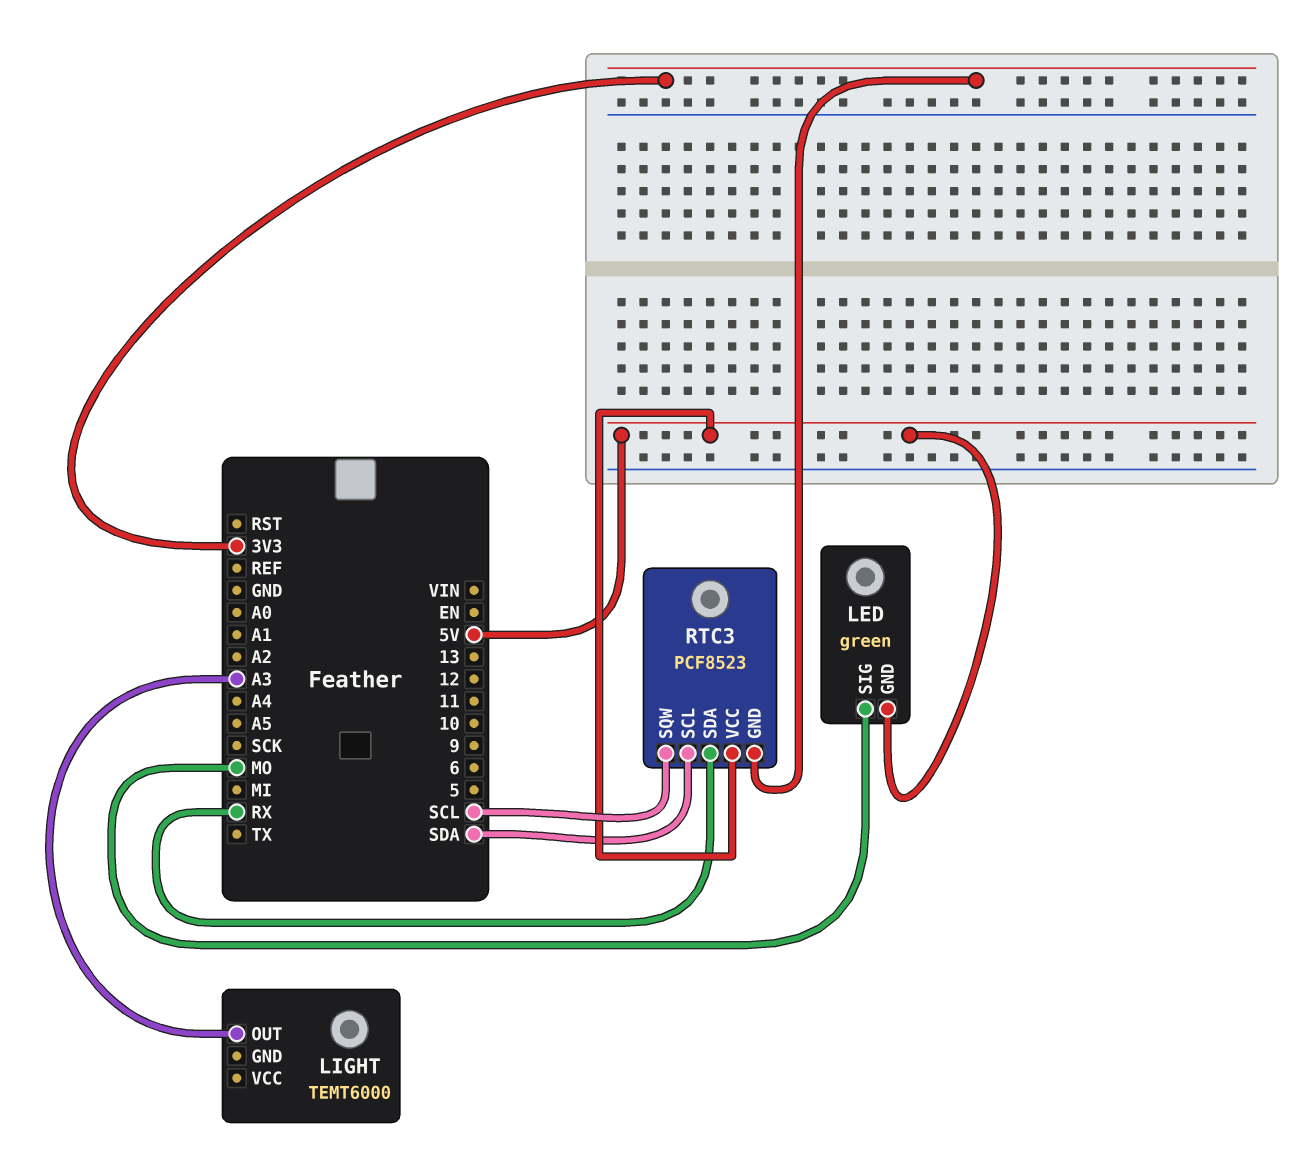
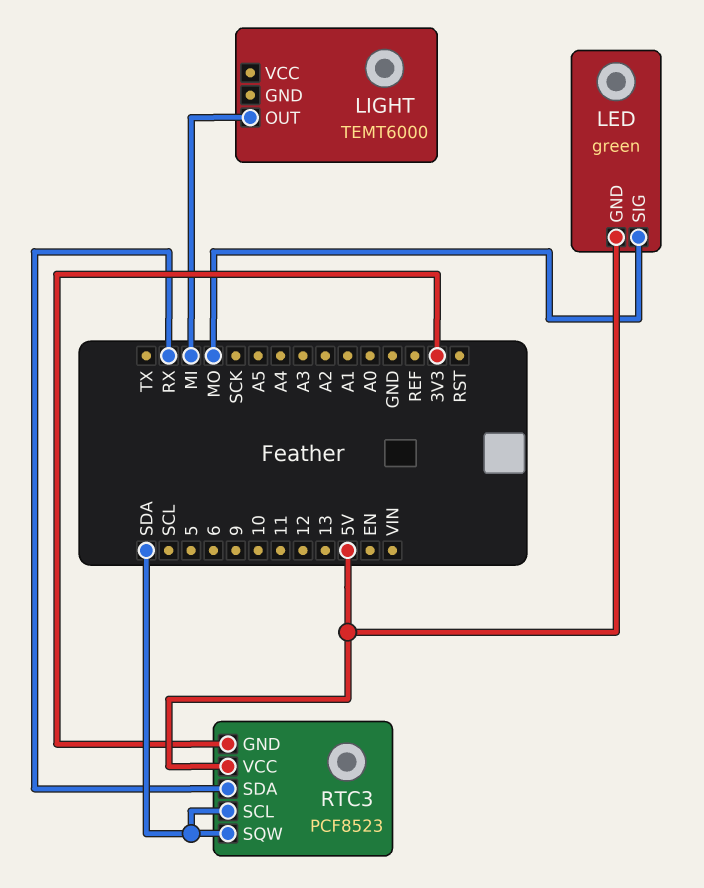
LIGHT pin OUT: A3 -> MI
RTC3 pin SQW: SCL -> SDA

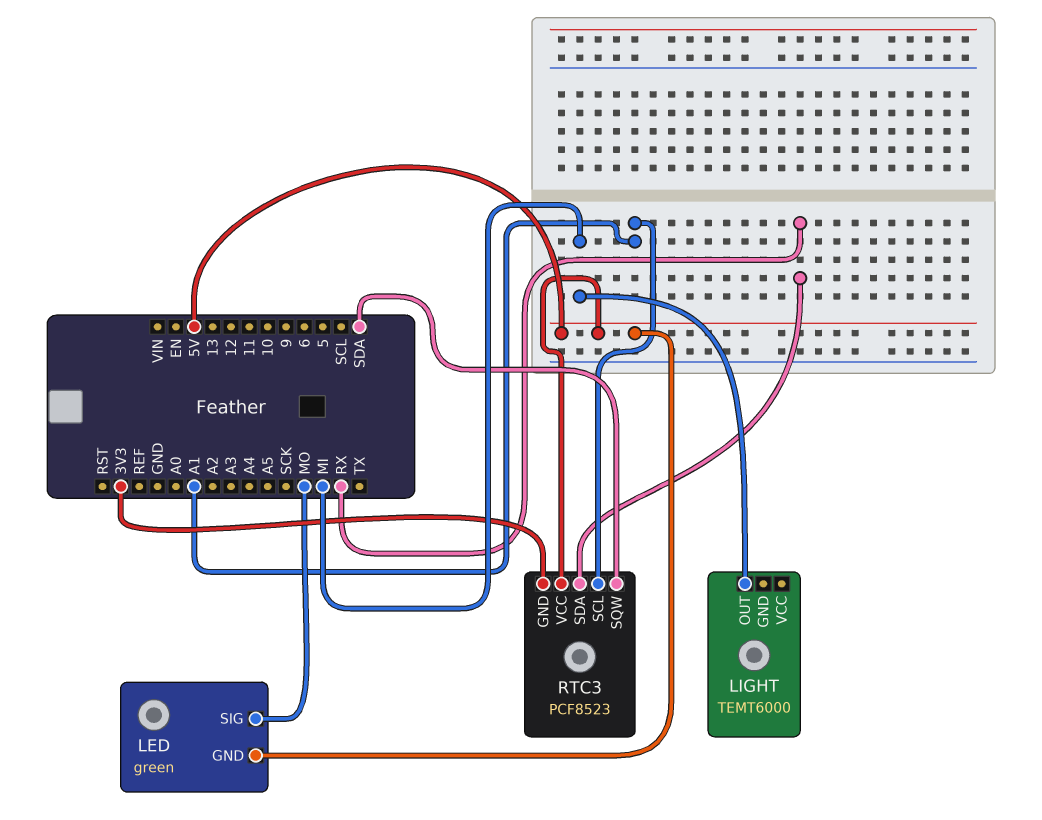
RTC3 pin SCL: SDA -> A1

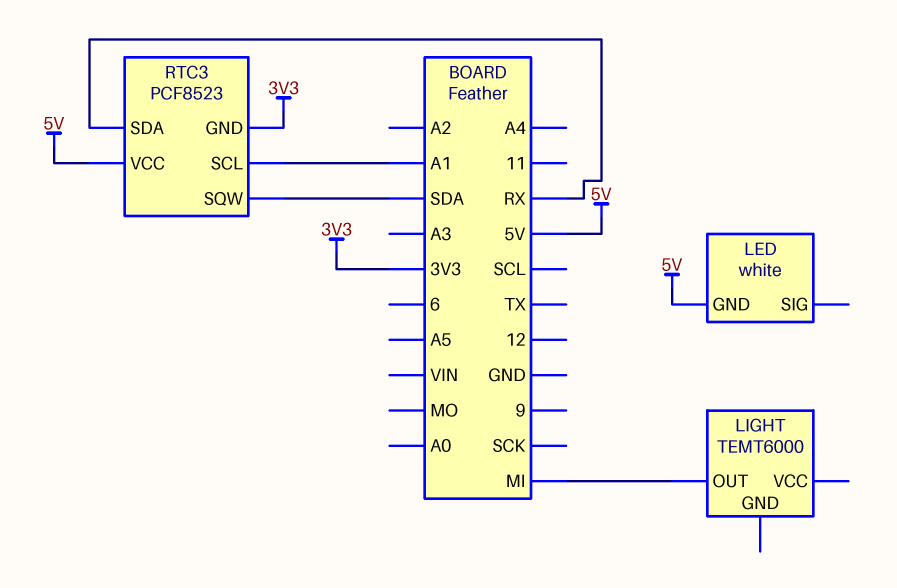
LED: green -> white
LED pin SIG: MO -> none

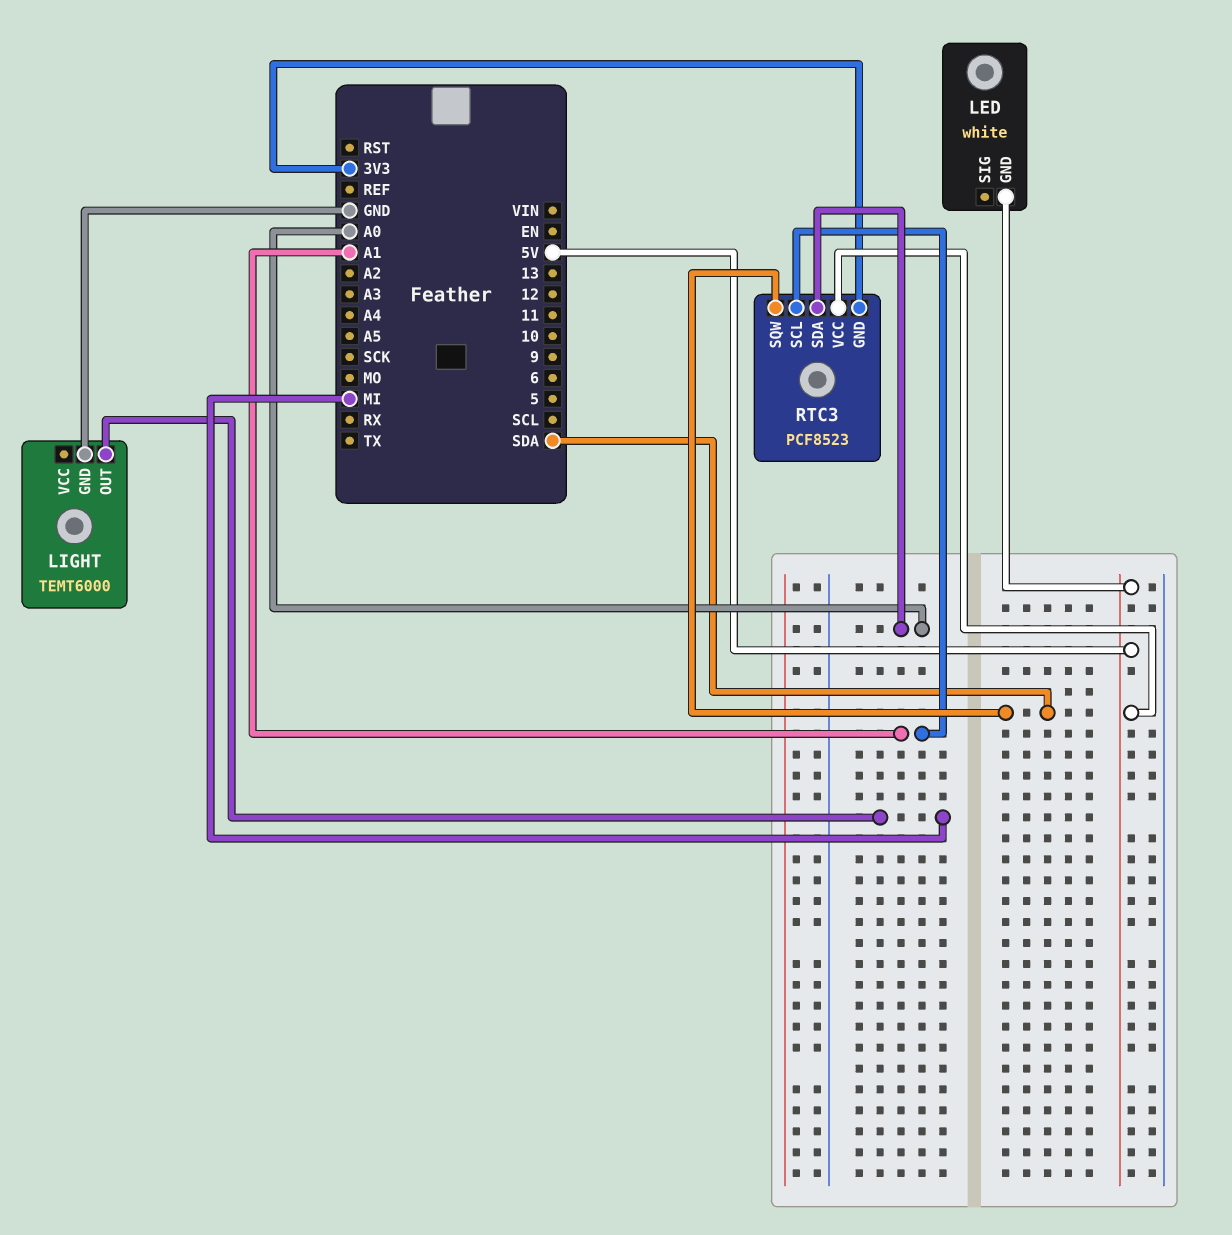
LIGHT pin GND: none -> GND
RTC3 pin SDA: RX -> A0

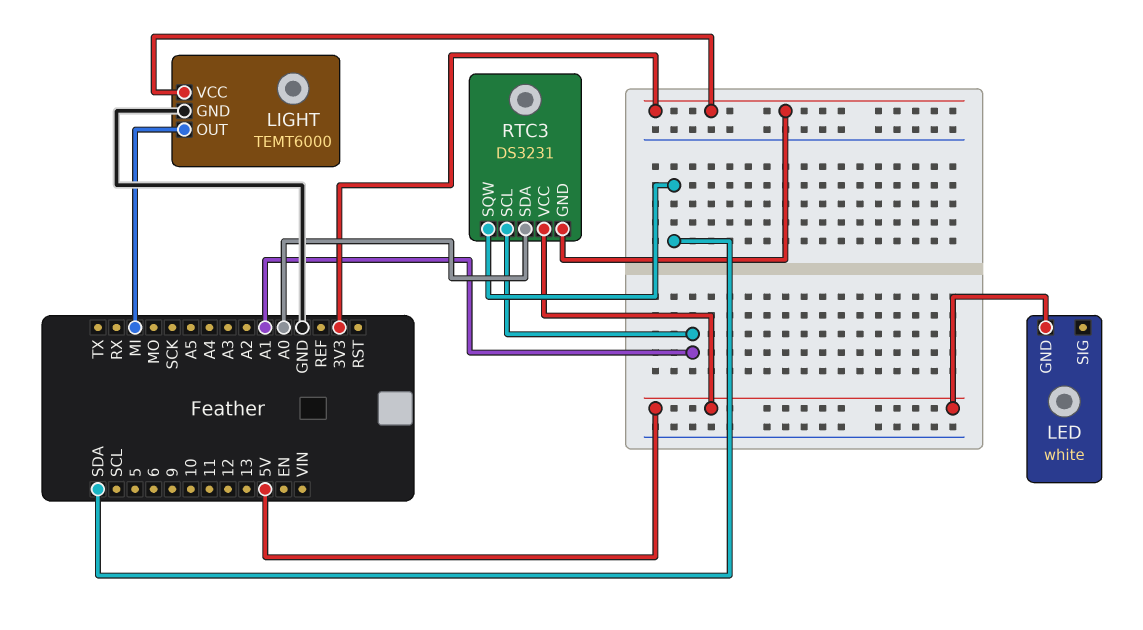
LIGHT pin VCC: none -> 3V3
RTC3: PCF8523 -> DS3231

